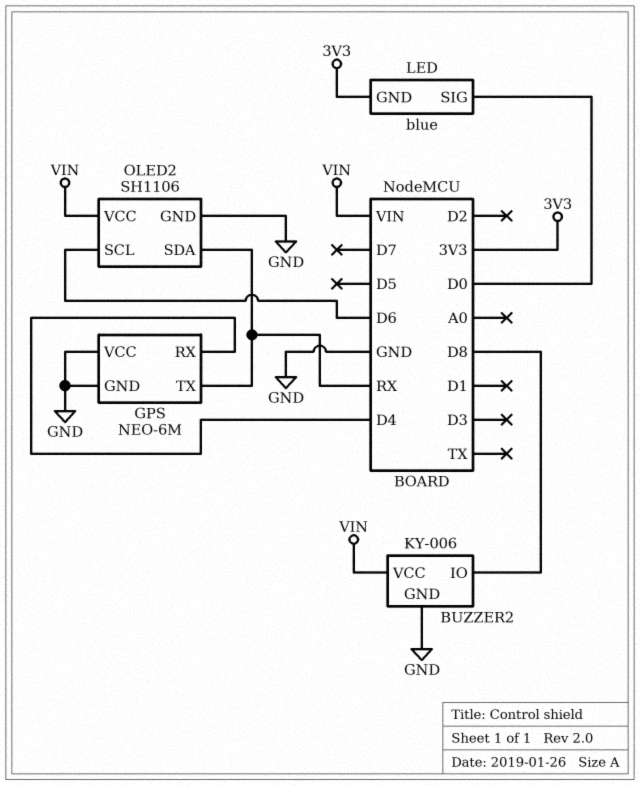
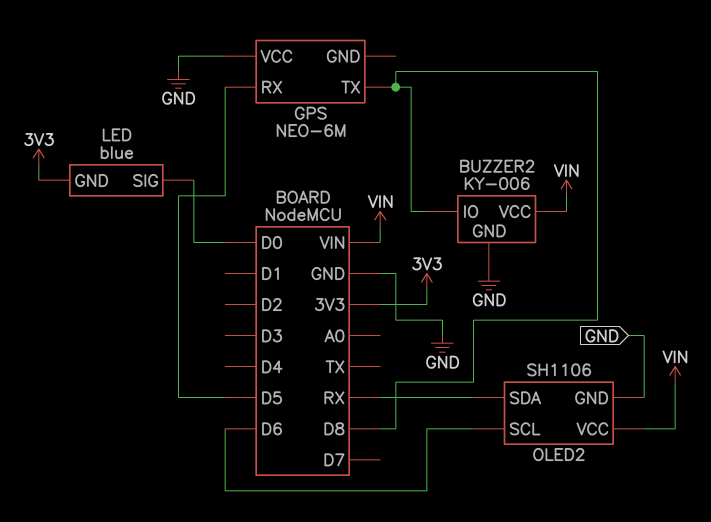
GPS pin GND: GND -> none
GPS pin RX: D4 -> D5
GPS pin TX: RX -> D8

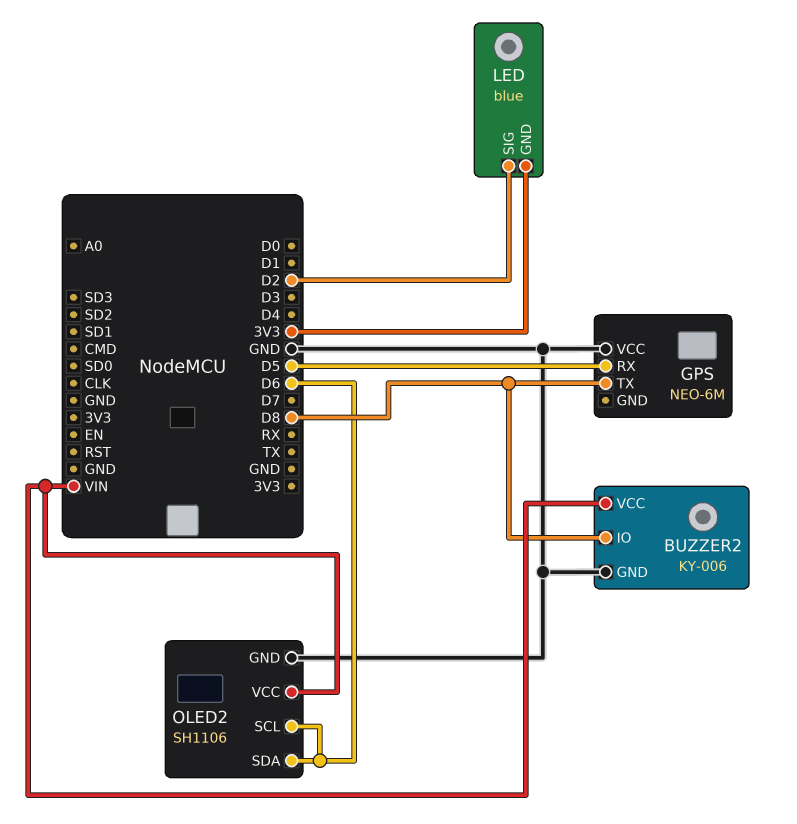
LED pin SIG: D0 -> D2
OLED2 pin SDA: RX -> D6

